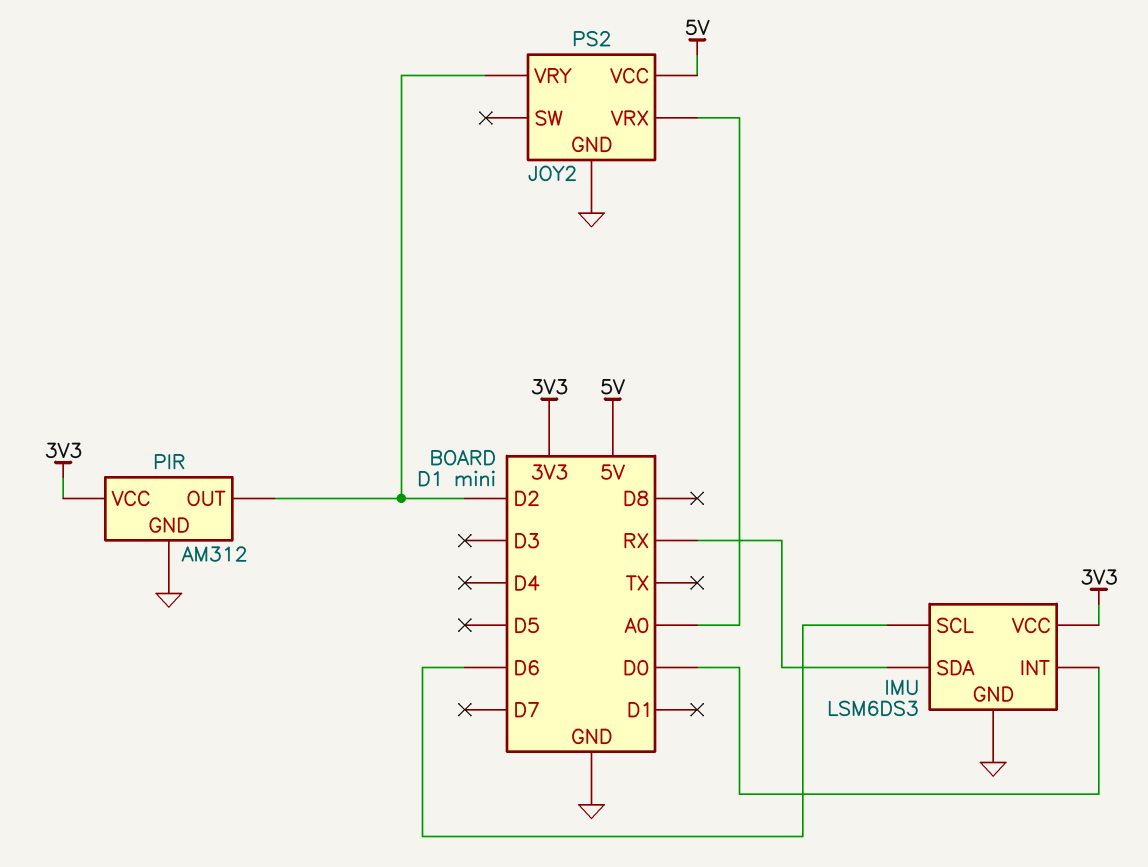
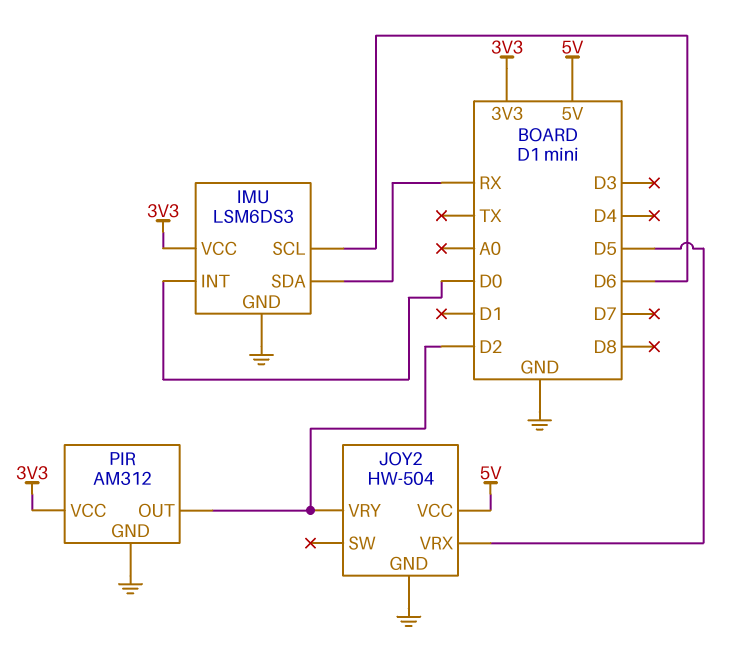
JOY2: PS2 -> HW-504
JOY2 pin VRX: A0 -> D5

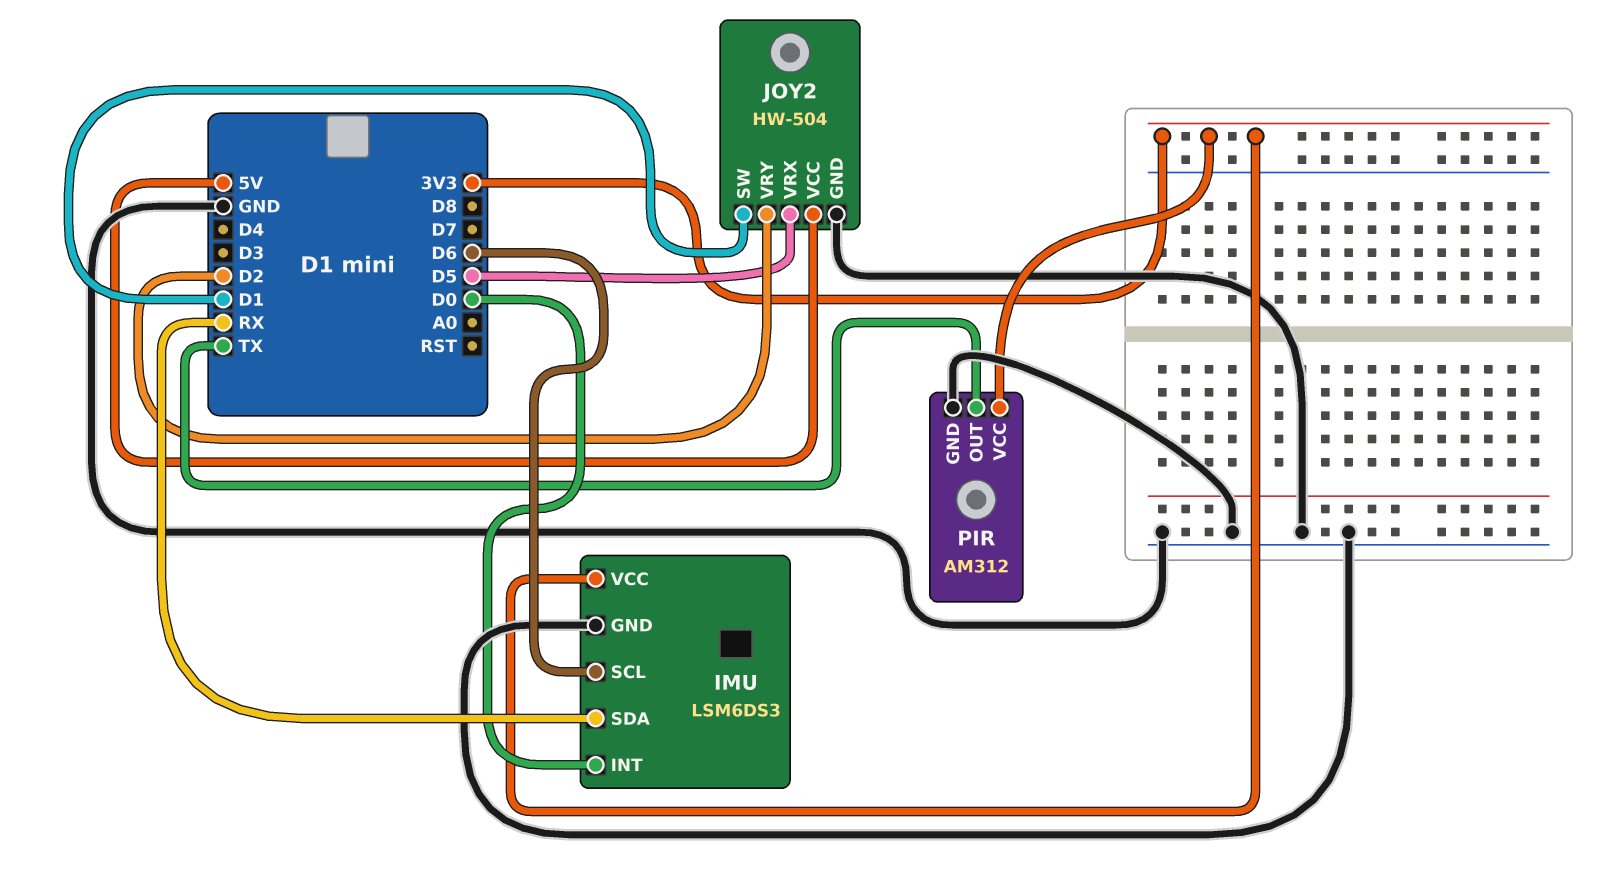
JOY2 pin SW: none -> D1
PIR pin OUT: D2 -> TX

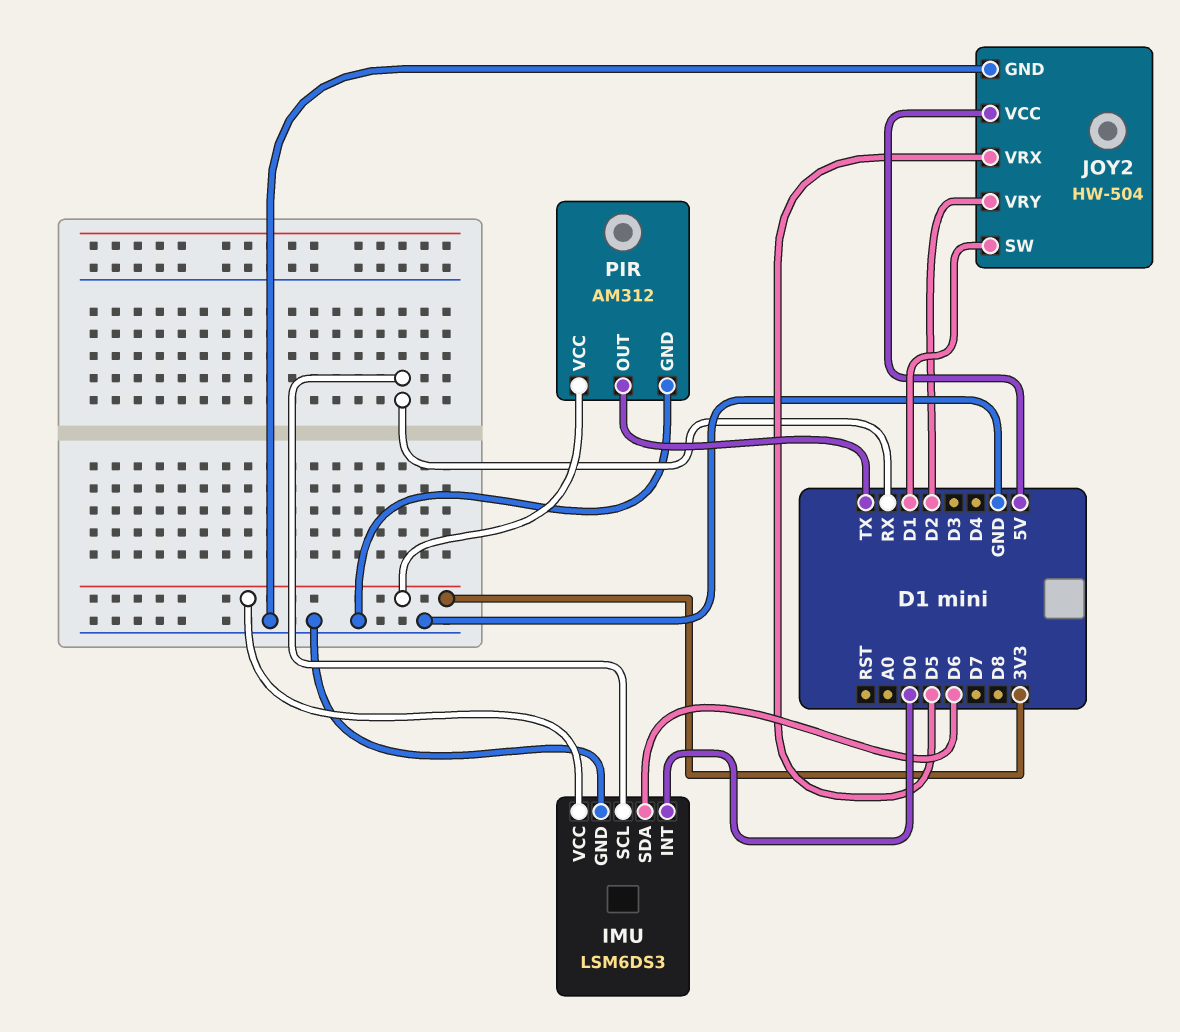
IMU pin SCL: D6 -> RX
IMU pin SDA: RX -> D6

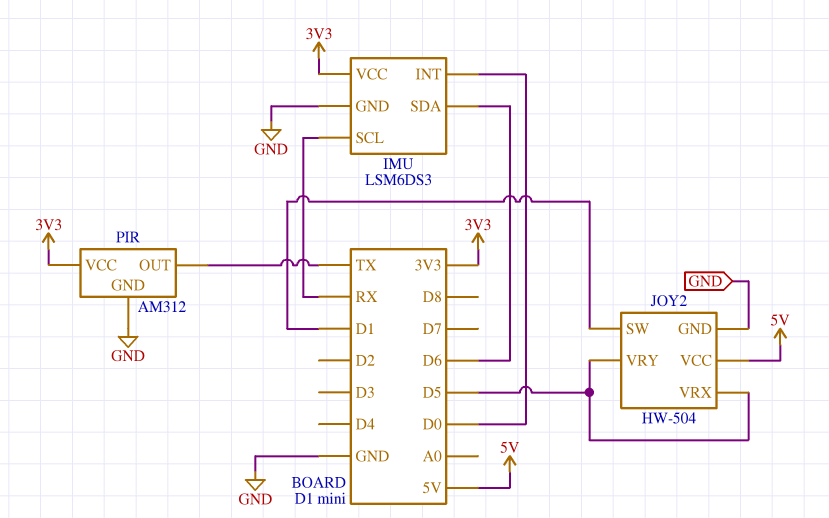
JOY2 pin VRY: D2 -> D5

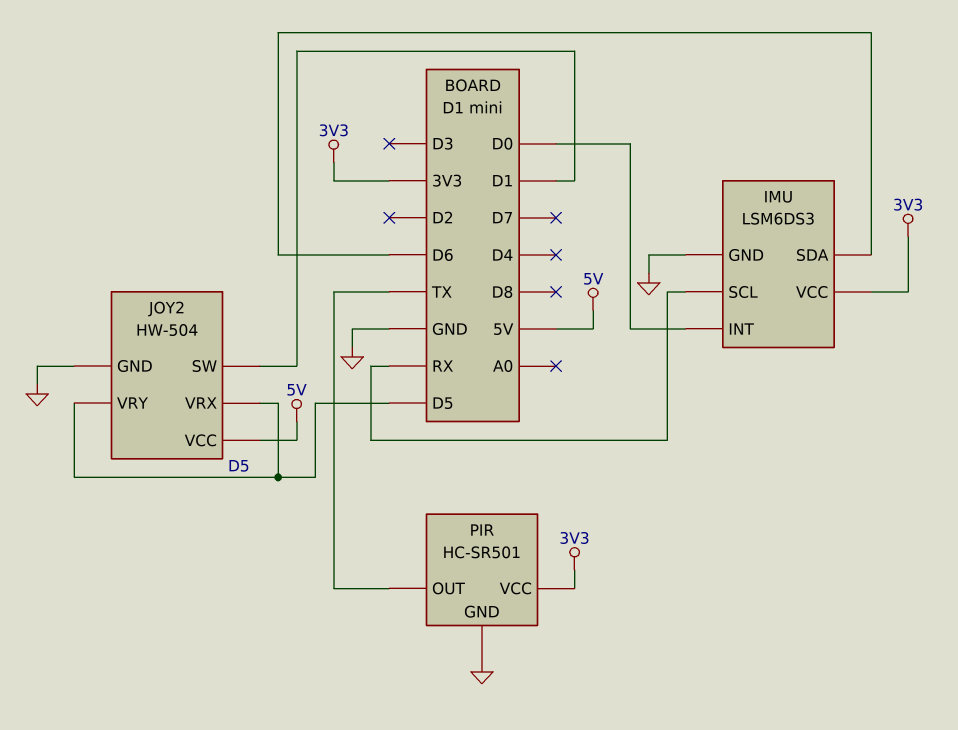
PIR: AM312 -> HC-SR501

